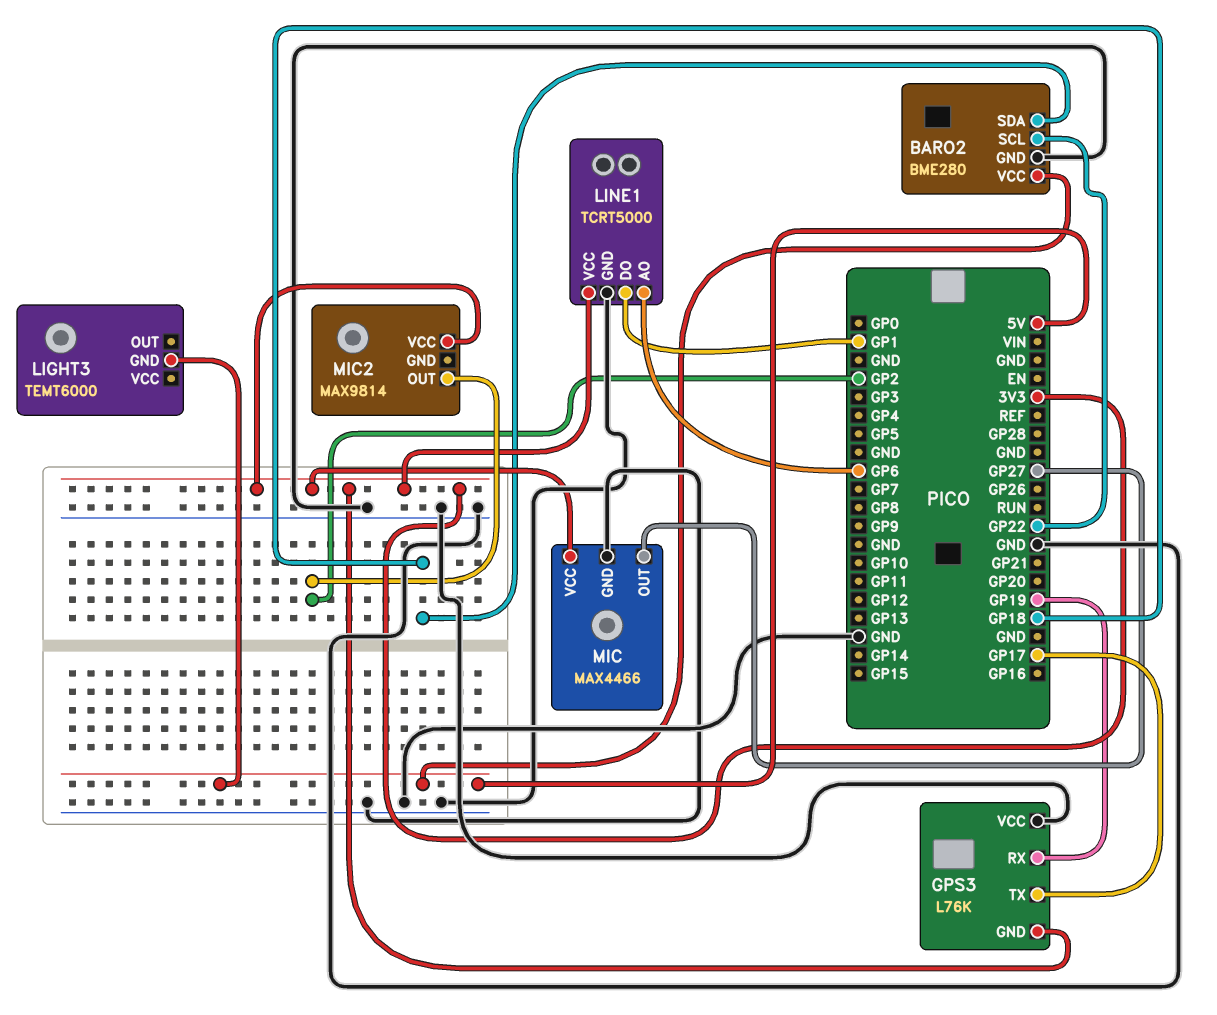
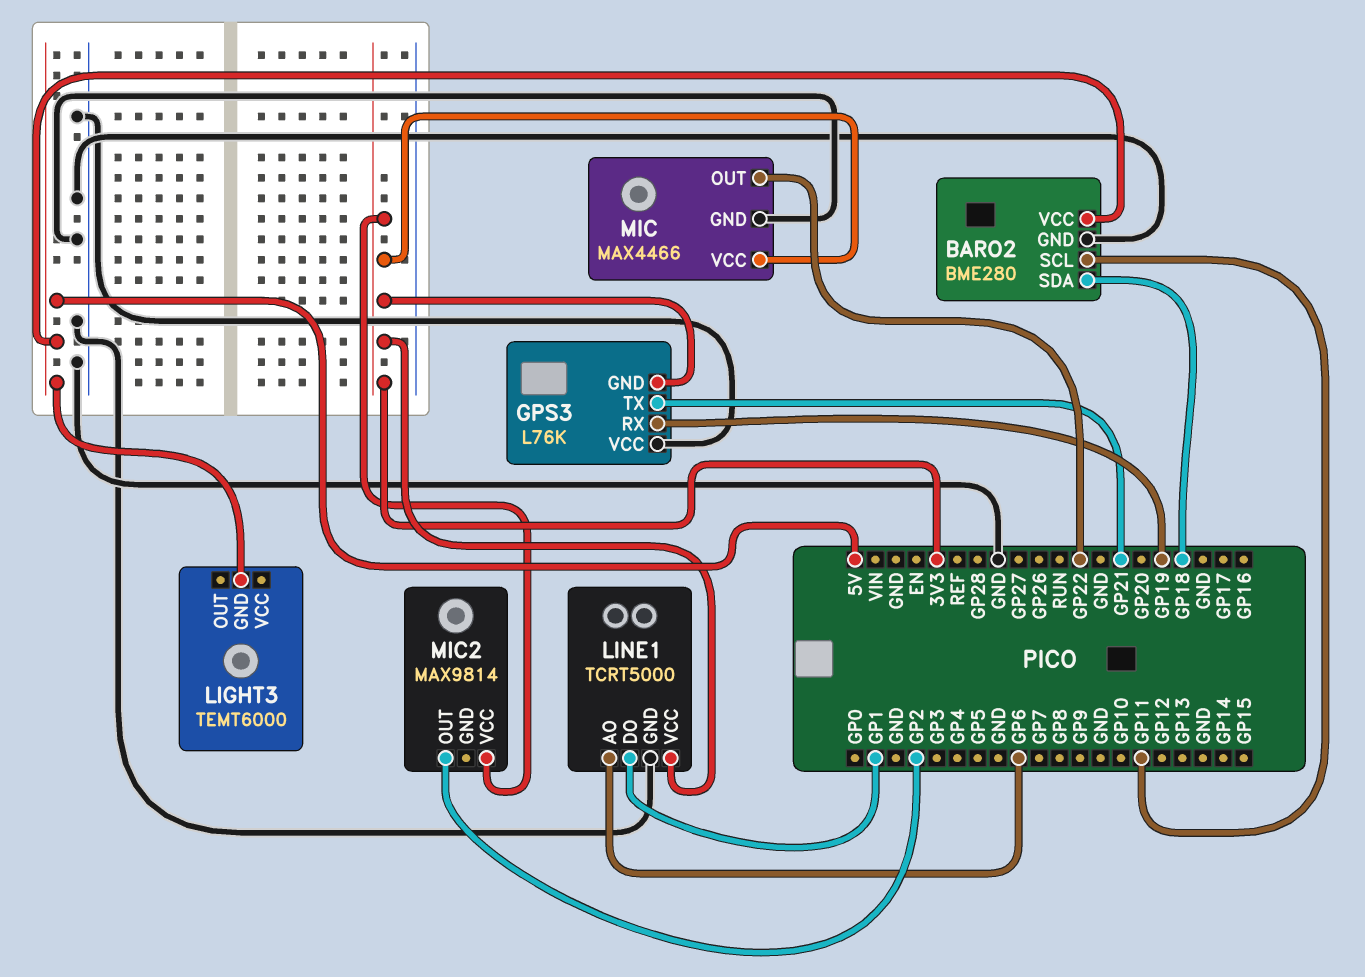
BARO2 pin SCL: GP22 -> GP11
GPS3 pin TX: GP17 -> GP21
MIC pin OUT: GP27 -> GP22

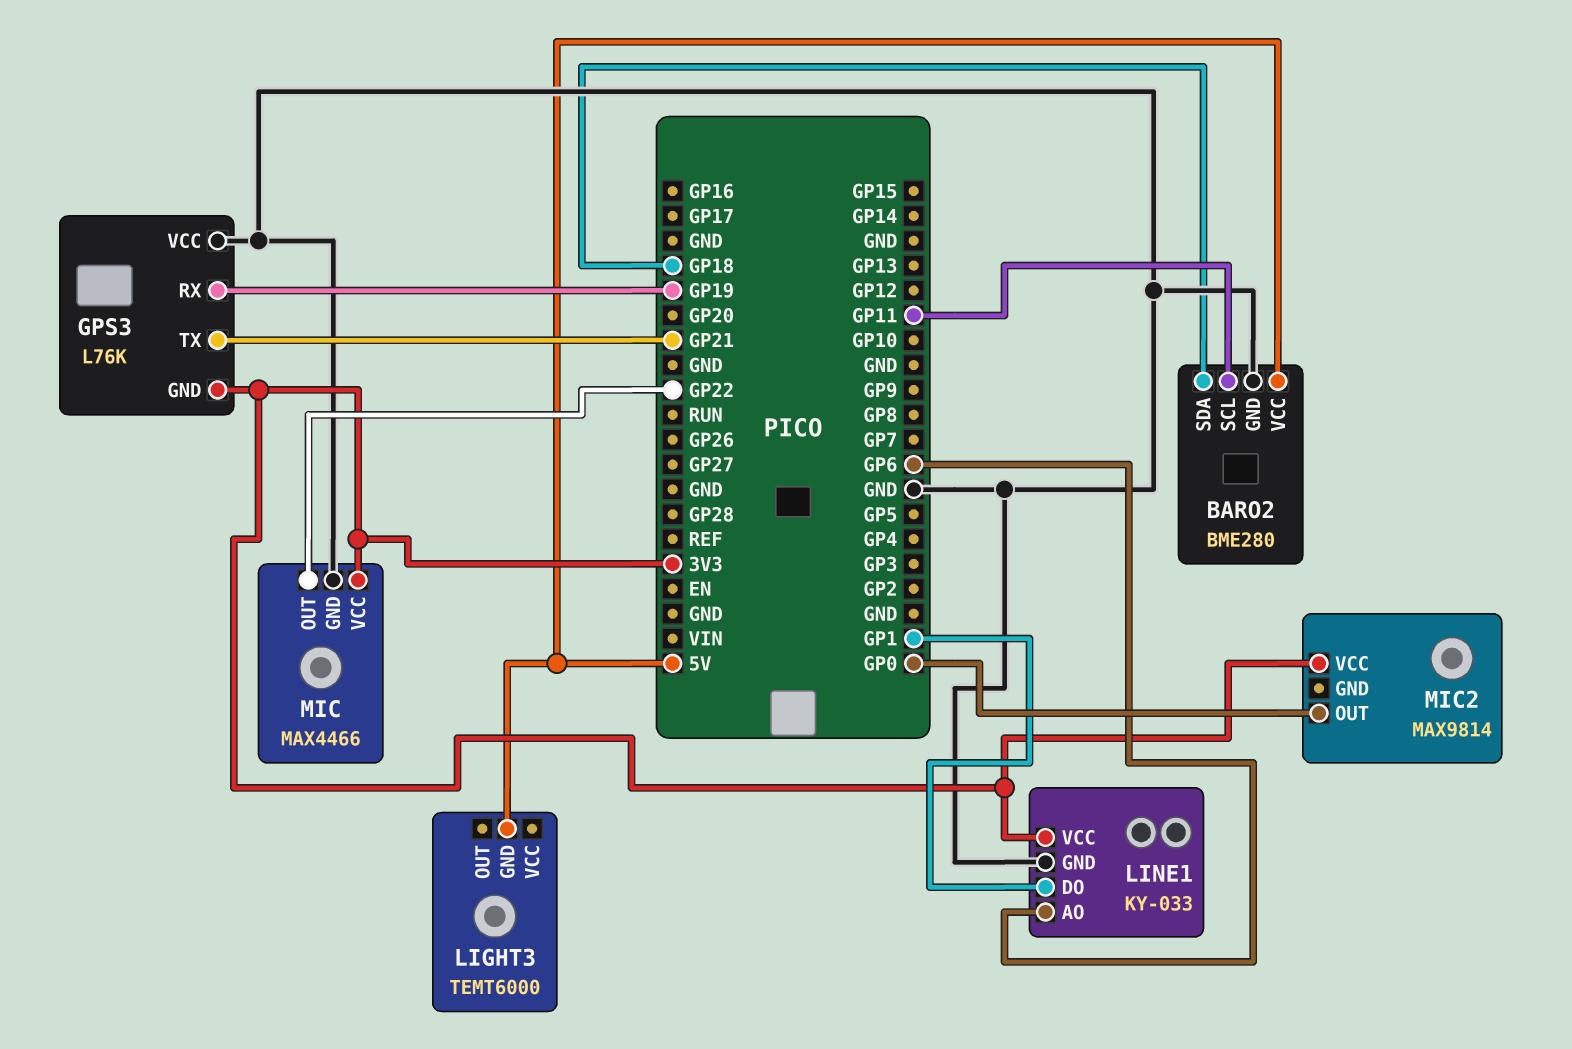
LINE1: TCRT5000 -> KY-033
MIC2 pin OUT: GP2 -> GP0

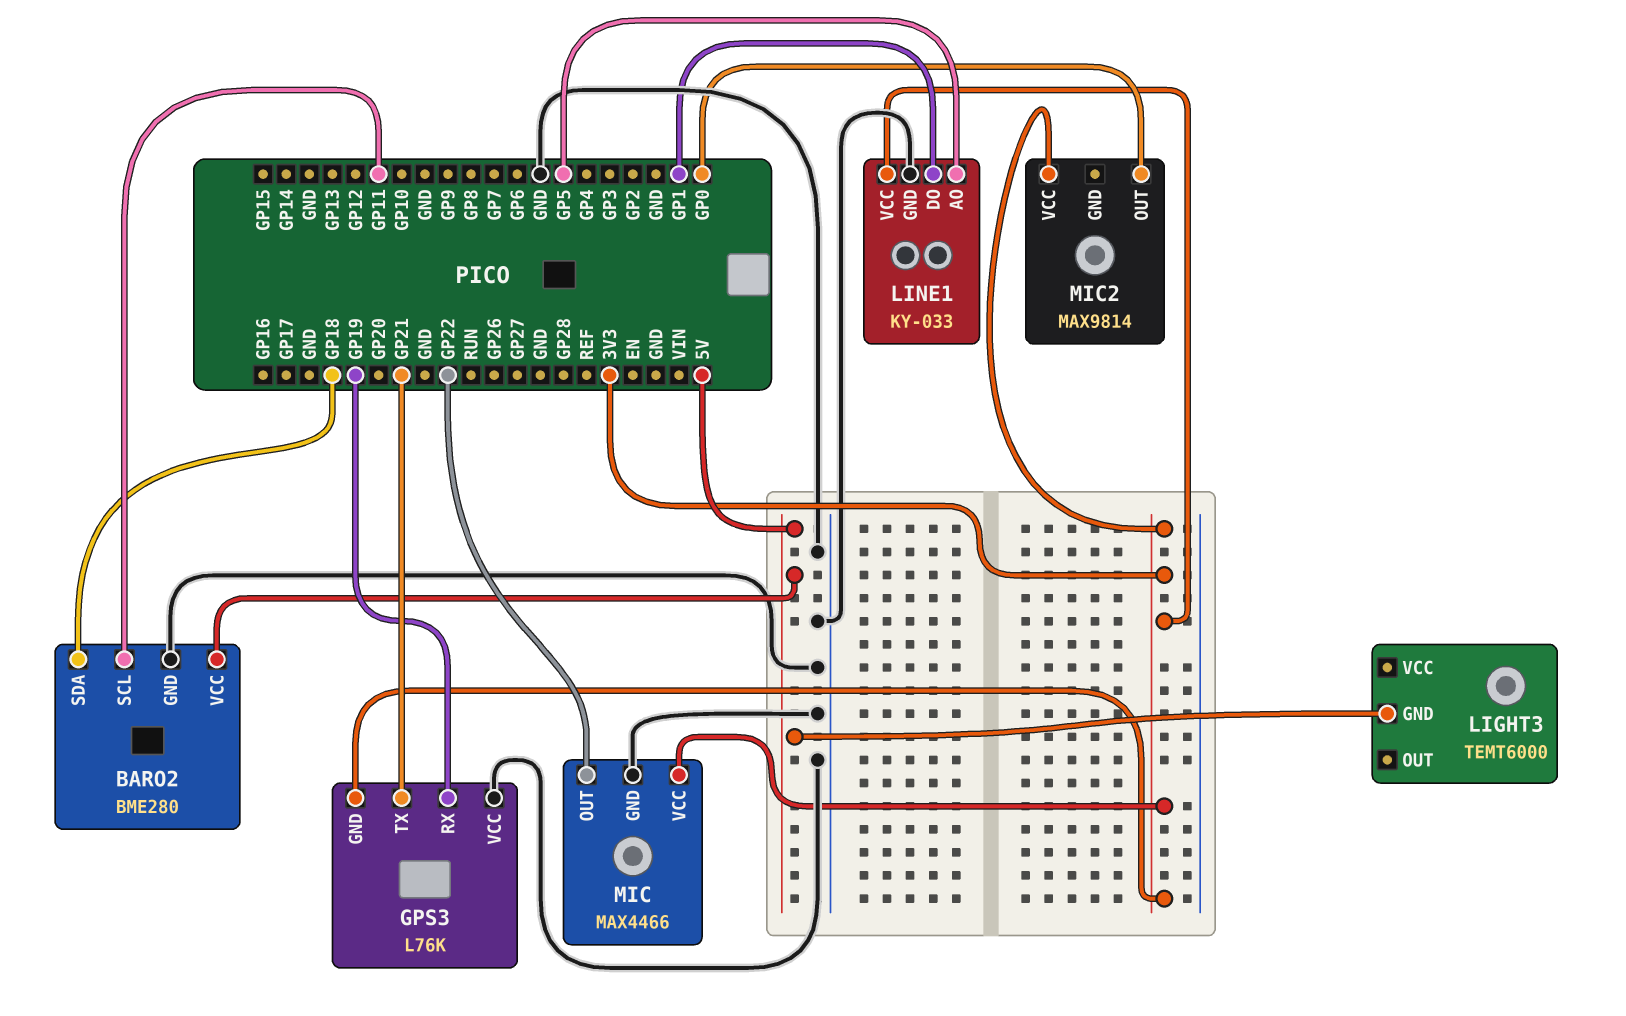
LINE1 pin AO: GP6 -> GP5

